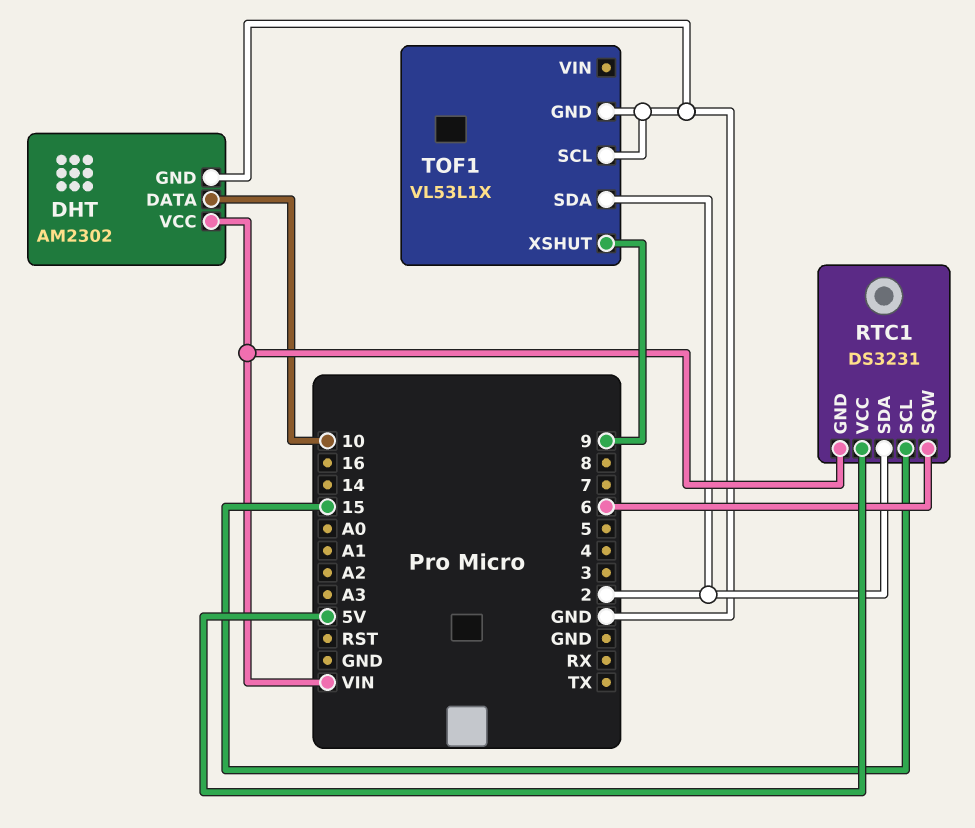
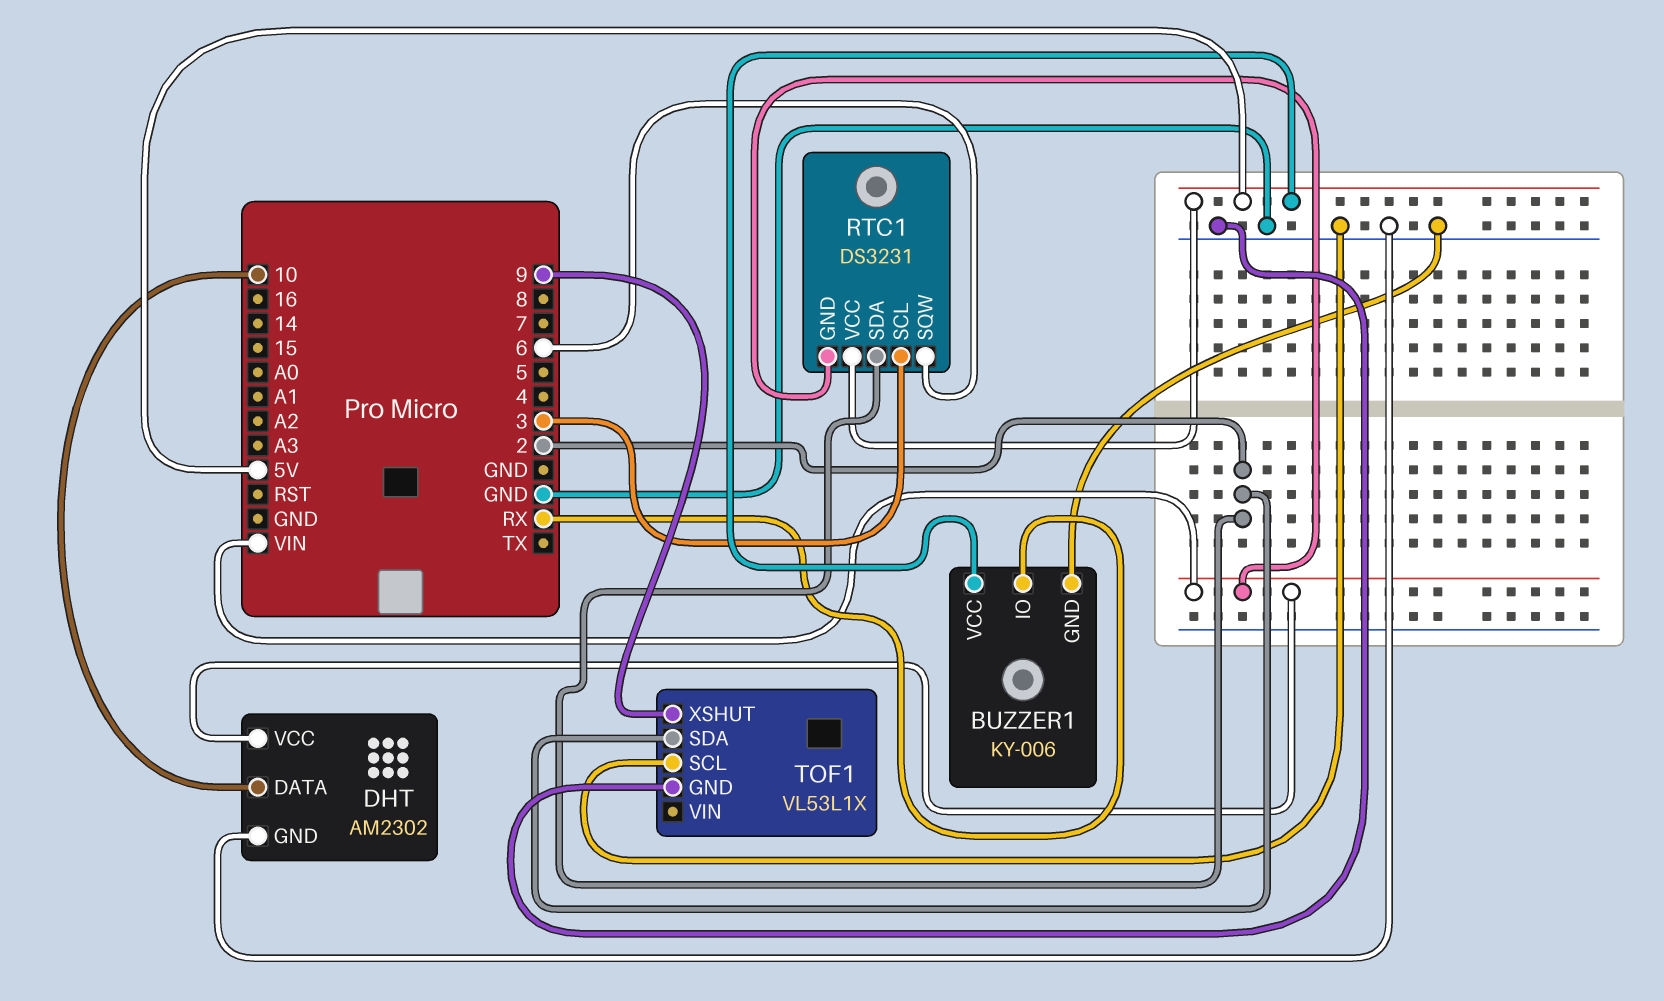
BUZZER1: none -> KY-006
BUZZER1 pin GND: none -> GND
BUZZER1 pin IO: none -> RX
BUZZER1 pin VCC: none -> 5V
RTC1 pin SCL: 15 -> 3

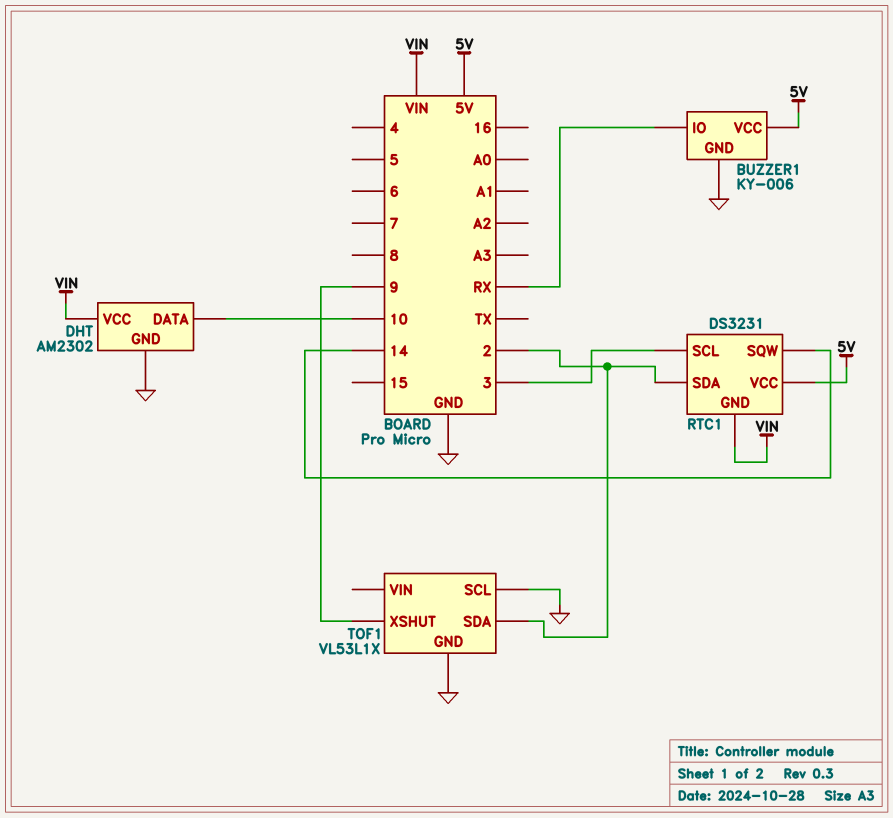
RTC1 pin SQW: 6 -> 14

